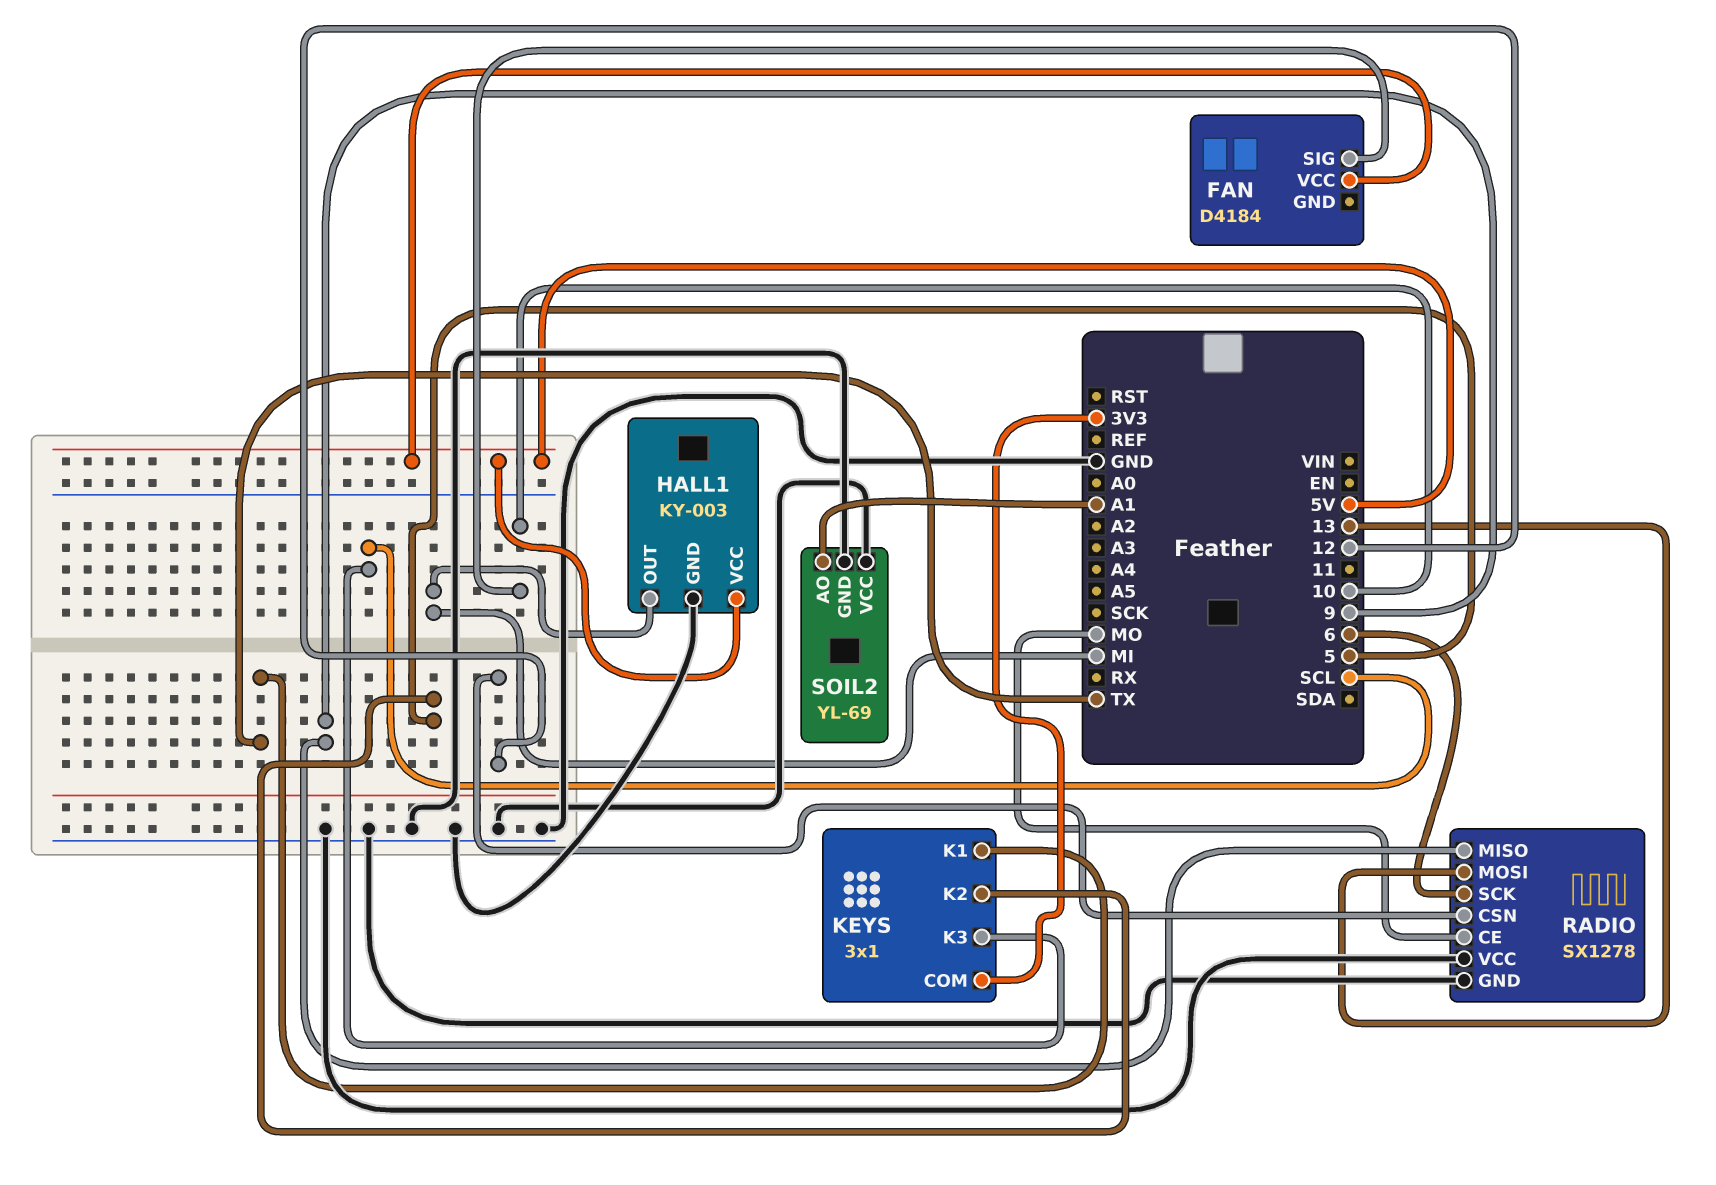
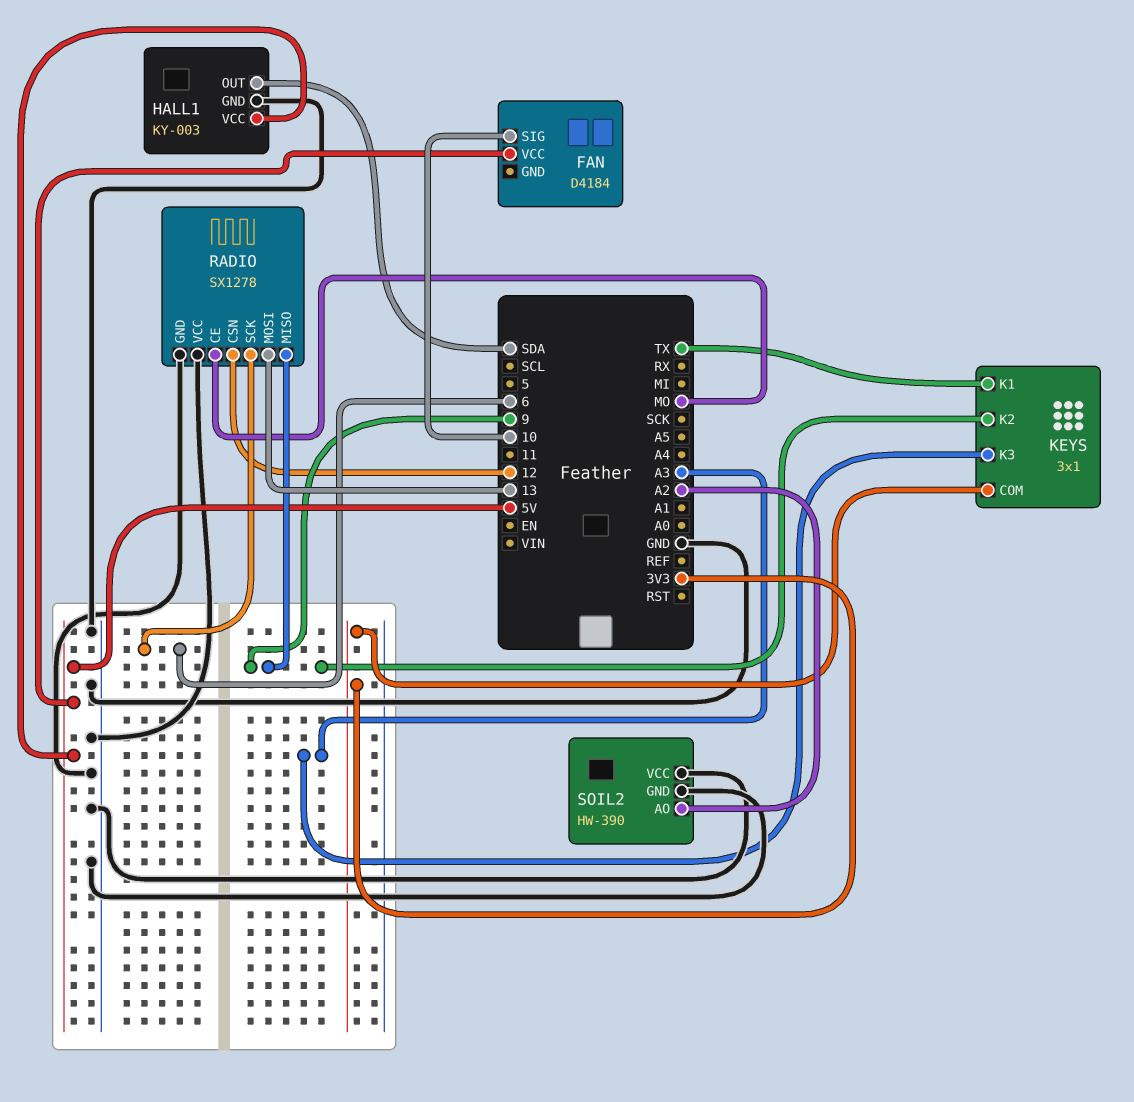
HALL1 pin OUT: MI -> SDA
KEYS pin K2: 5 -> 9
KEYS pin K3: SCL -> A3
SOIL2: YL-69 -> HW-390
SOIL2 pin AO: A1 -> A2

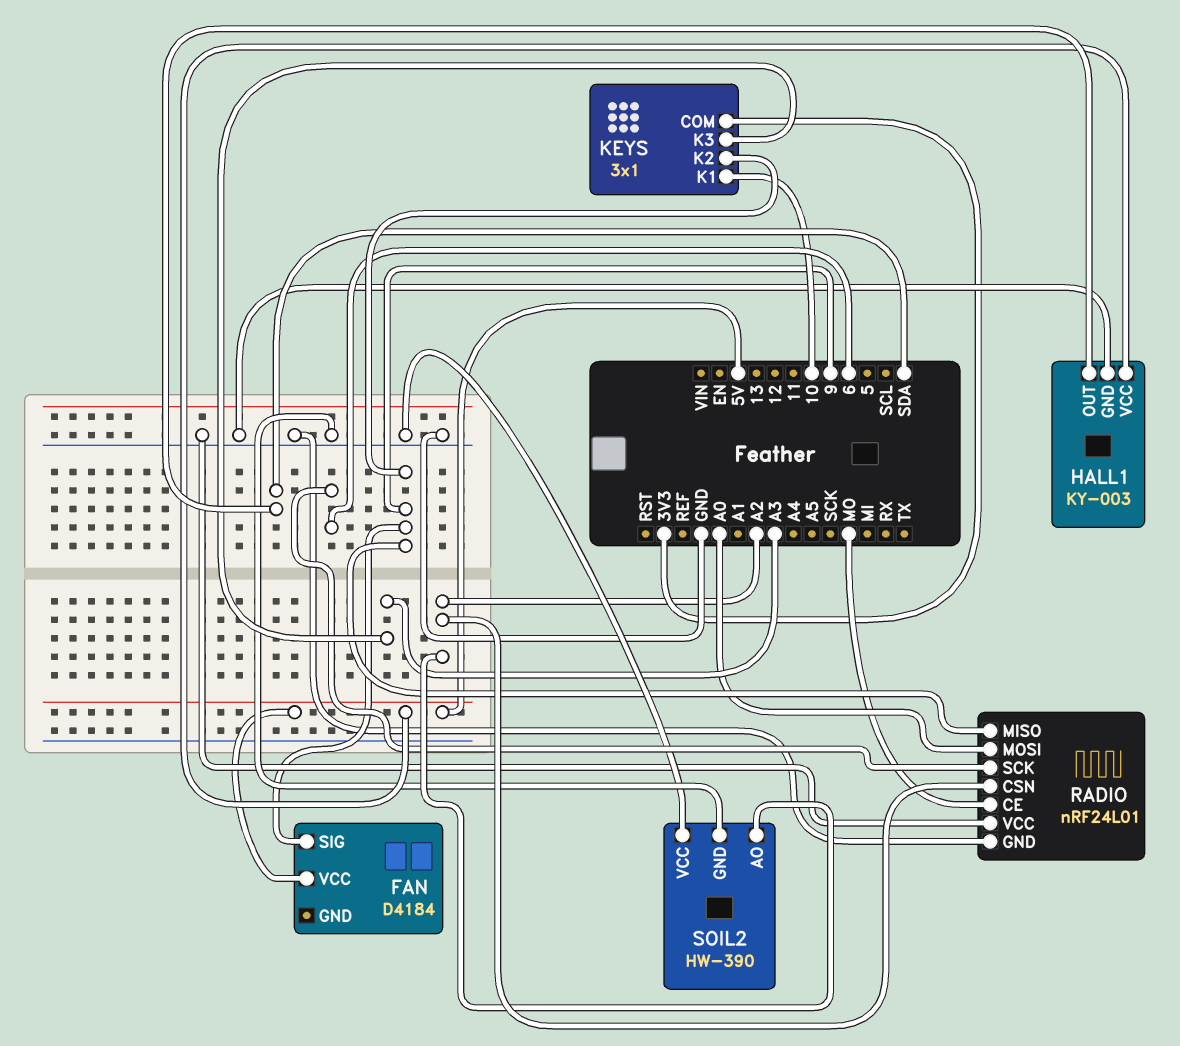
FAN pin SIG: 10 -> 9
KEYS pin K1: TX -> 10
RADIO: SX1278 -> nRF24L01
RADIO pin CSN: 12 -> A2
RADIO pin MOSI: 13 -> A0

